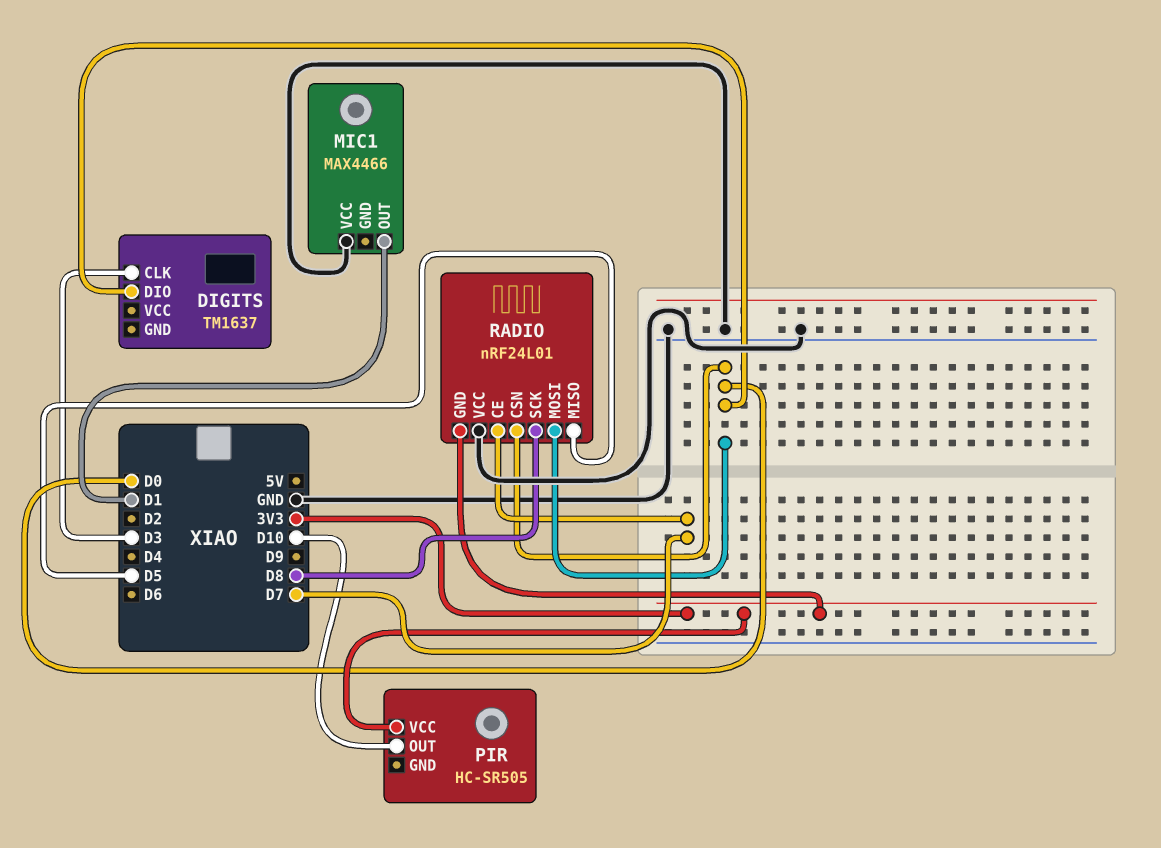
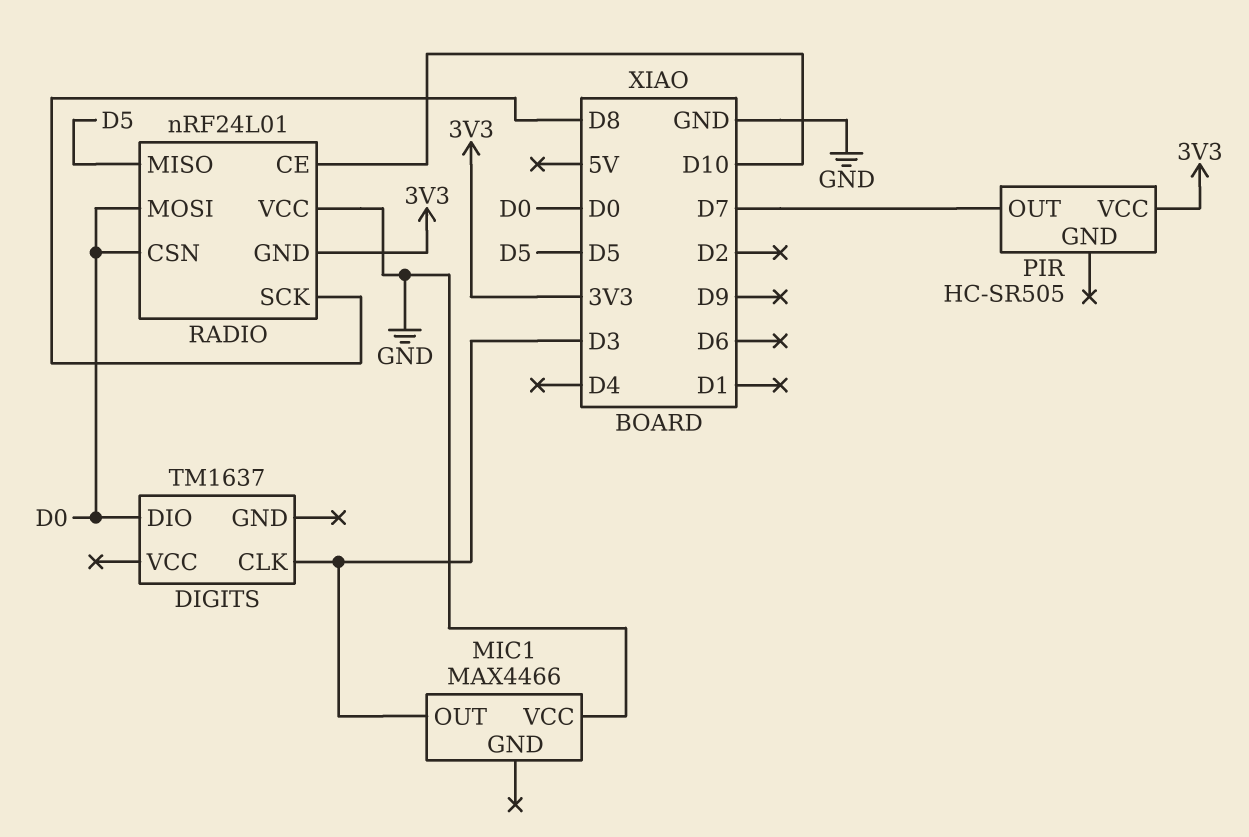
MIC1 pin OUT: D1 -> D3
PIR pin OUT: D10 -> D7
RADIO pin CE: D7 -> D10

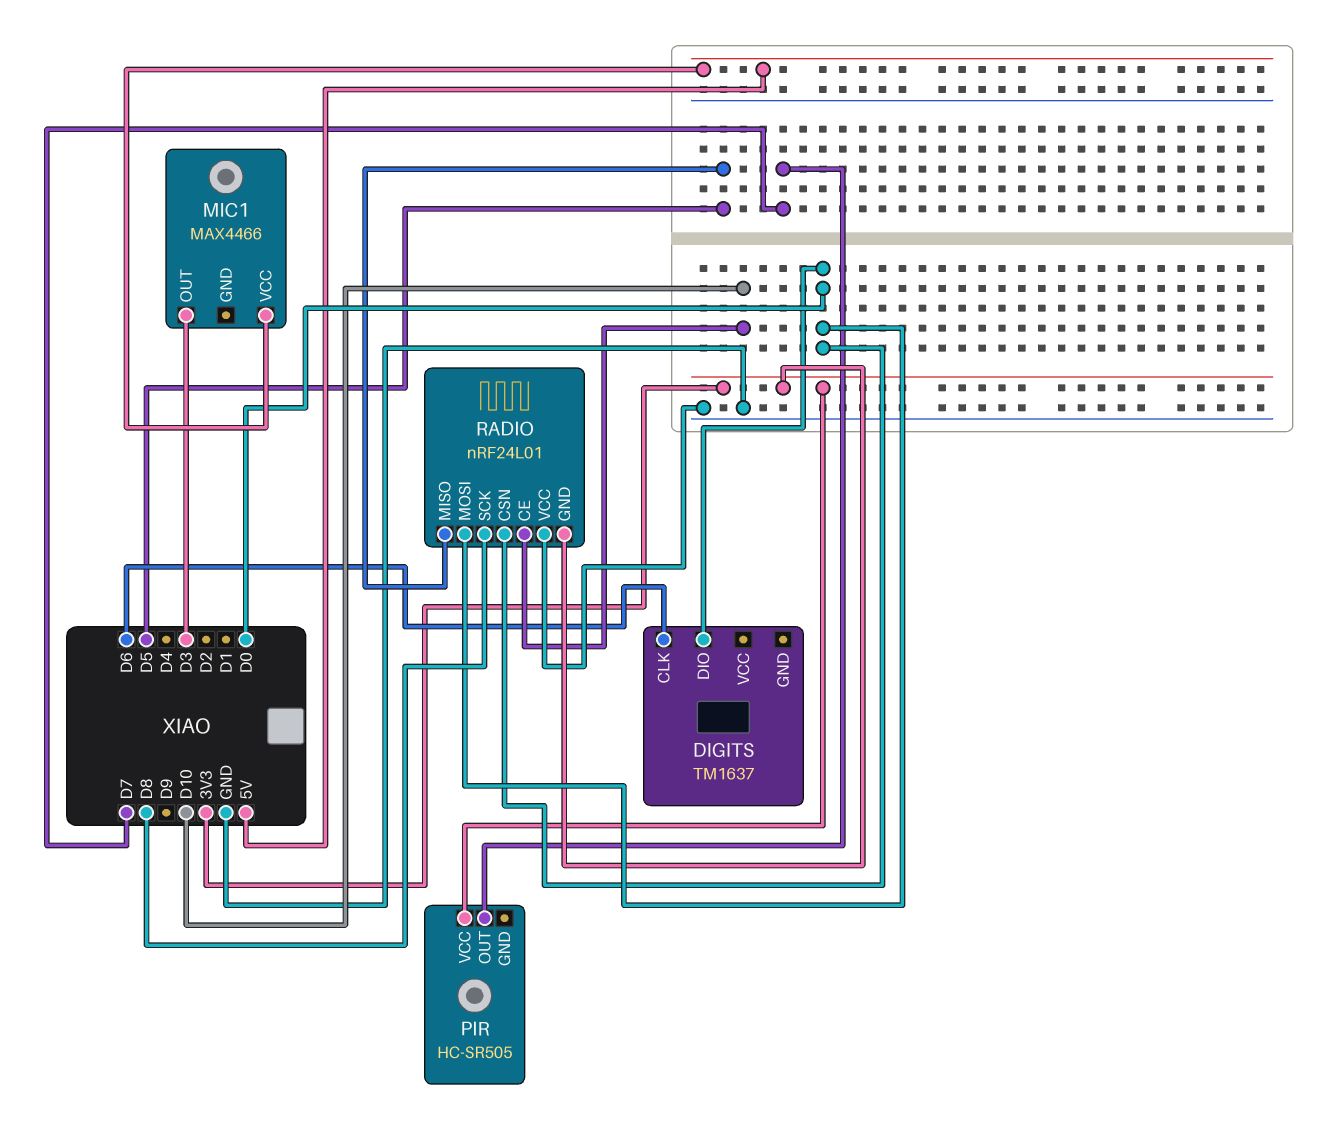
DIGITS pin CLK: D3 -> D6
MIC1 pin VCC: GND -> 5V

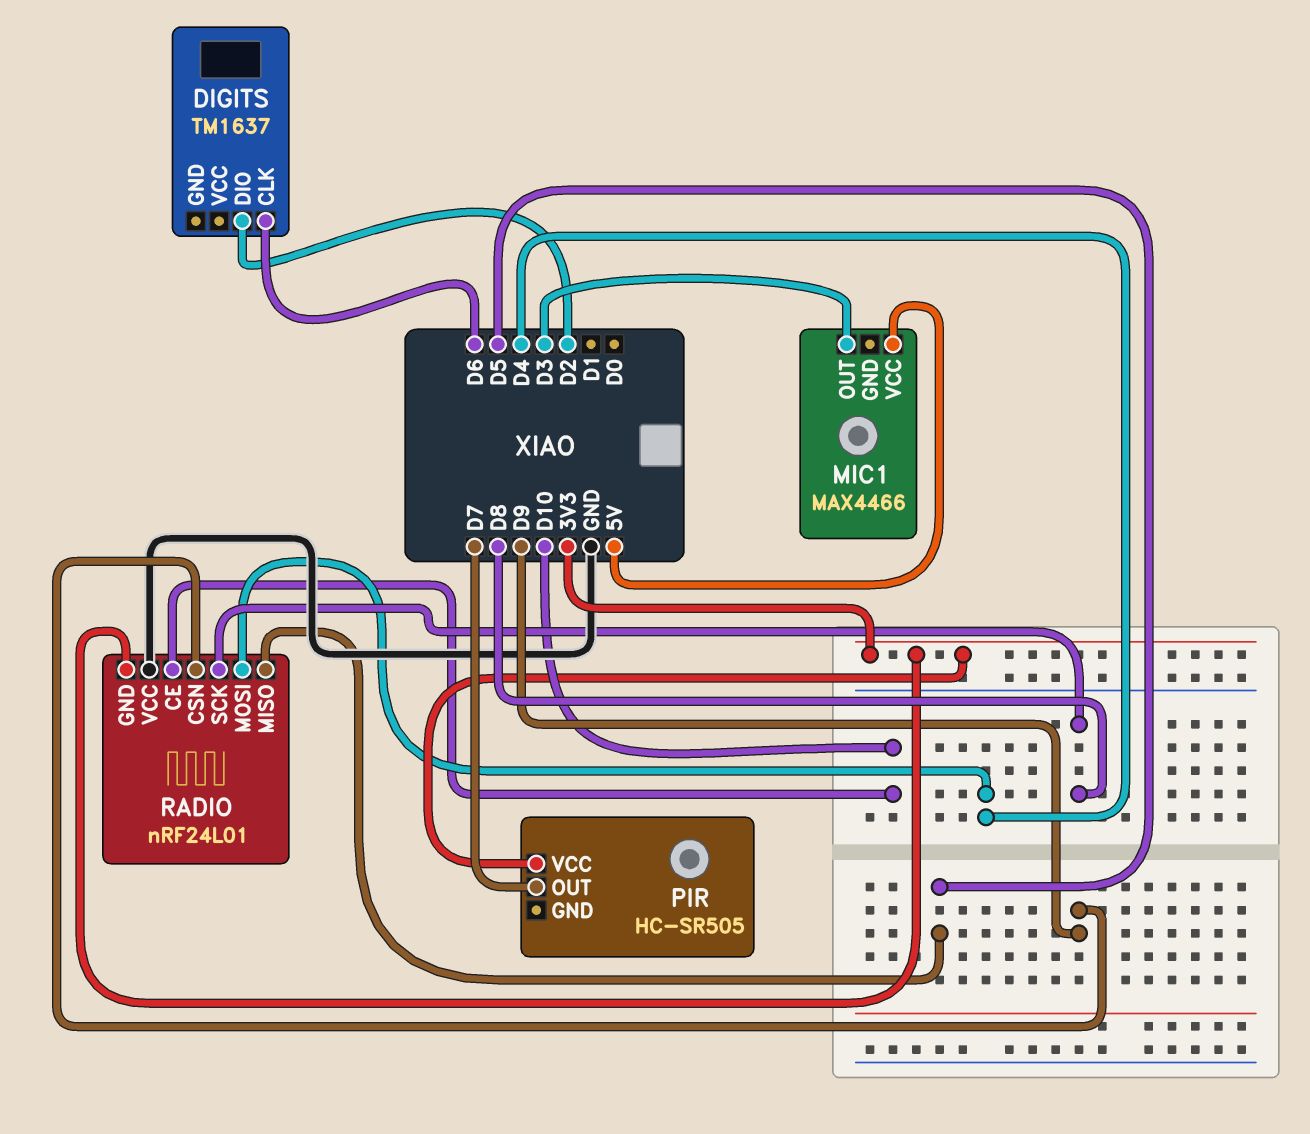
DIGITS pin DIO: D0 -> D2
RADIO pin CSN: D0 -> D9
RADIO pin MOSI: D0 -> D4

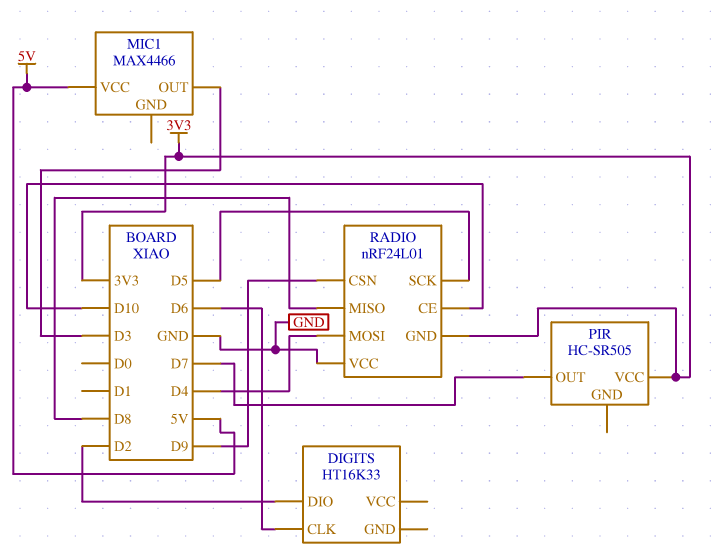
DIGITS: TM1637 -> HT16K33
RADIO pin MISO: D5 -> D8
RADIO pin SCK: D8 -> D5

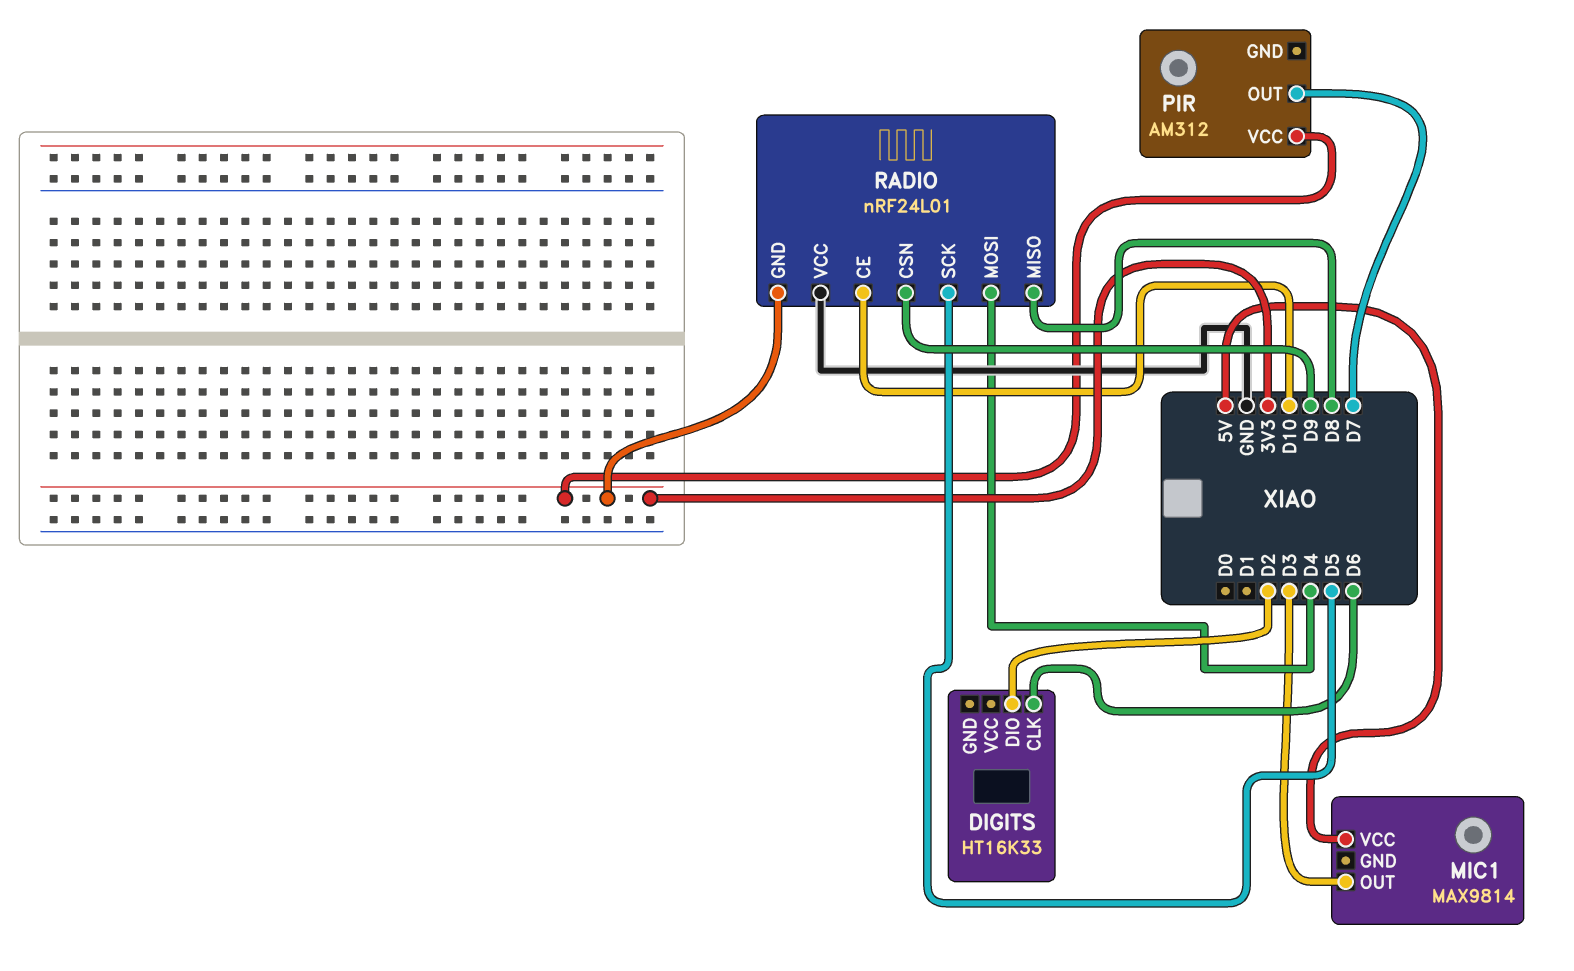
MIC1: MAX4466 -> MAX9814
PIR: HC-SR505 -> AM312

